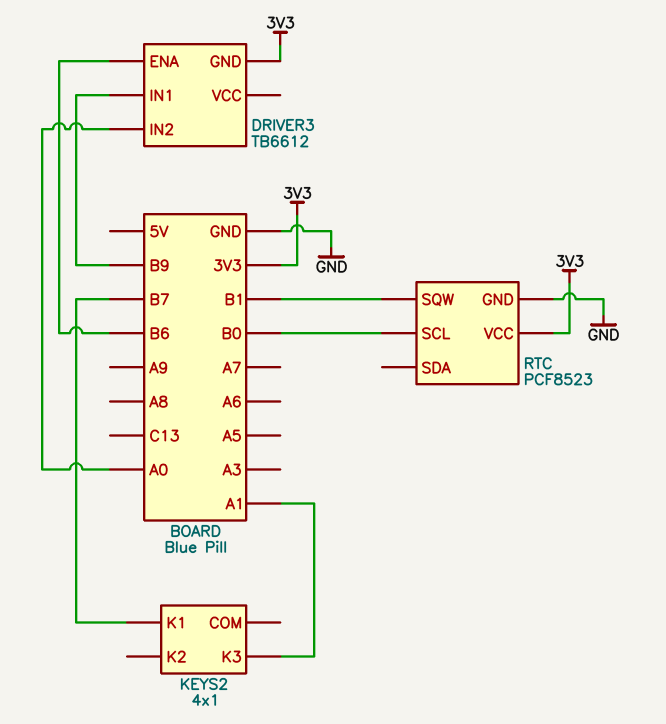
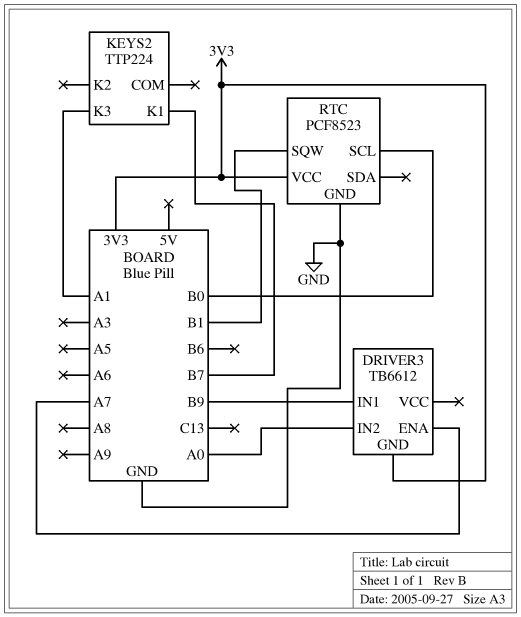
DRIVER3 pin ENA: B6 -> A7
KEYS2: 4x1 -> TTP224

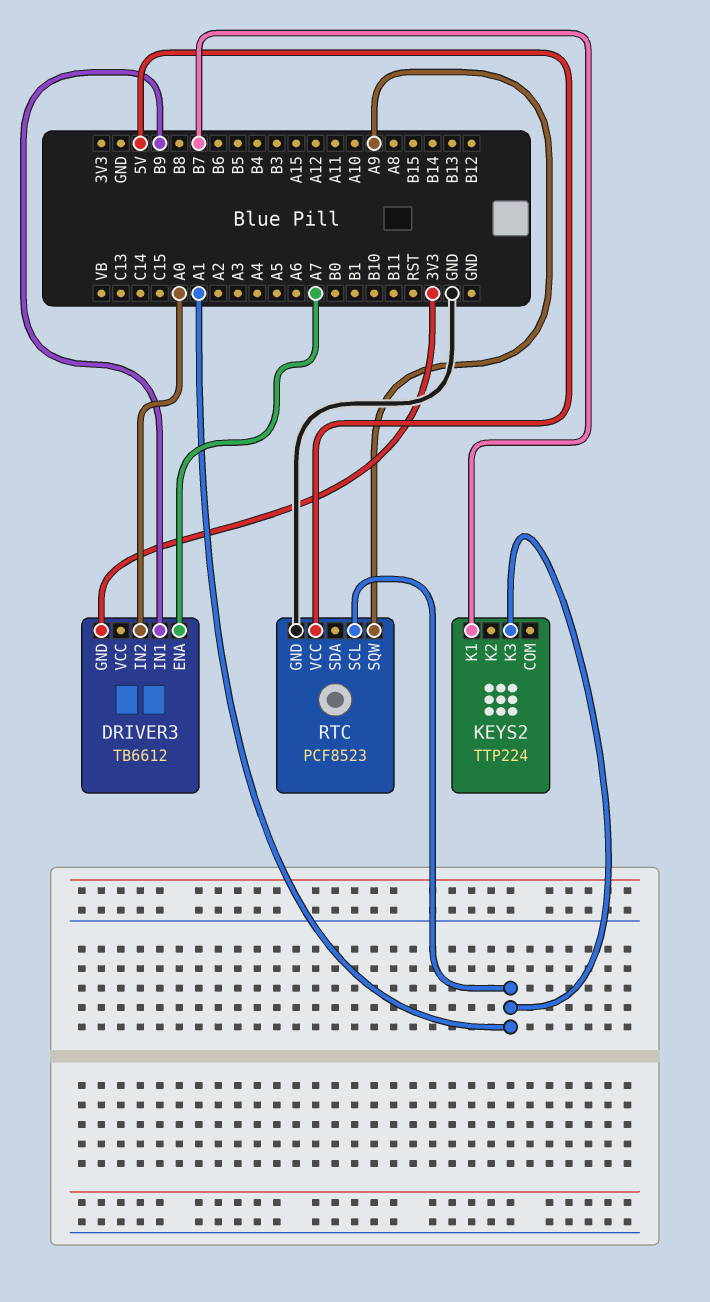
RTC pin SCL: B0 -> A1
RTC pin SQW: B1 -> A9
RTC pin VCC: 3V3 -> 5V

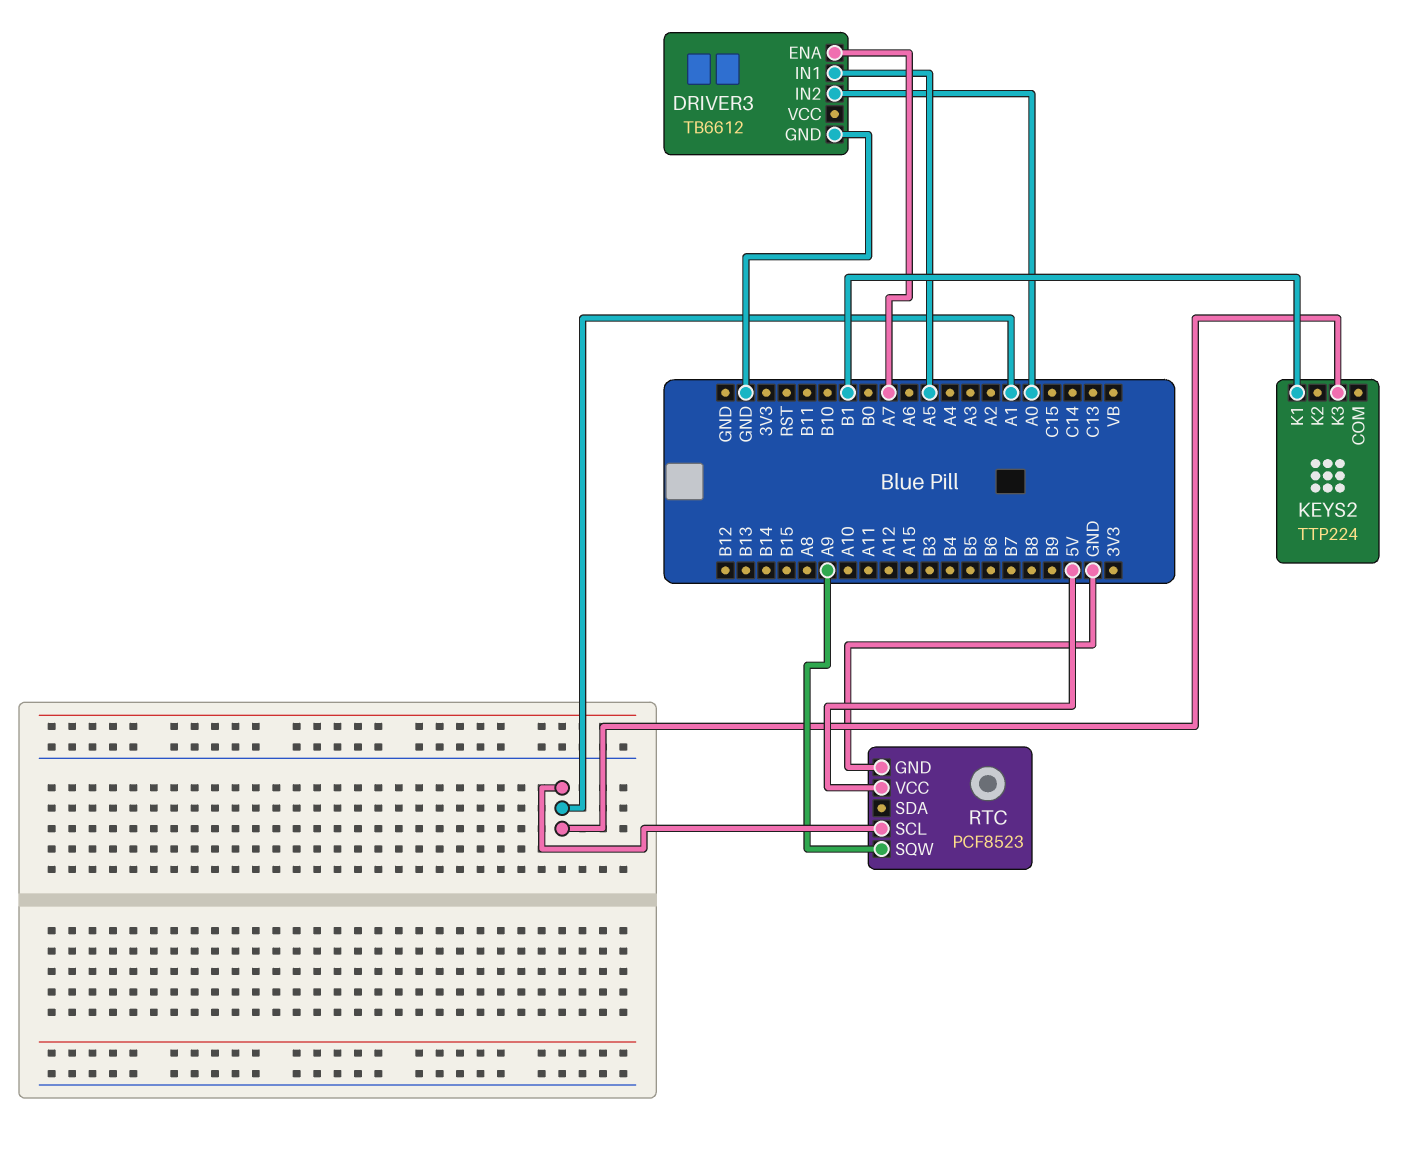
DRIVER3 pin GND: 3V3 -> GND
DRIVER3 pin IN1: B9 -> A5
KEYS2 pin K1: B7 -> B1

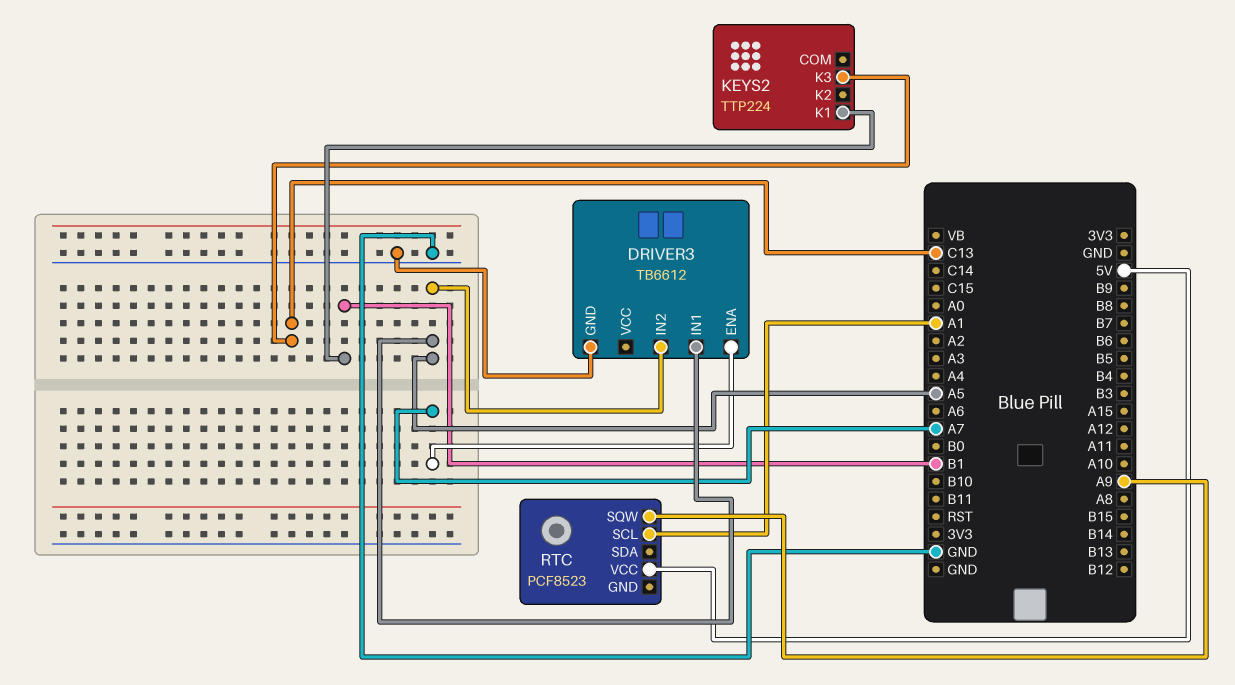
DRIVER3 pin IN2: A0 -> A5
KEYS2 pin K3: A1 -> C13
RTC pin GND: GND -> none

